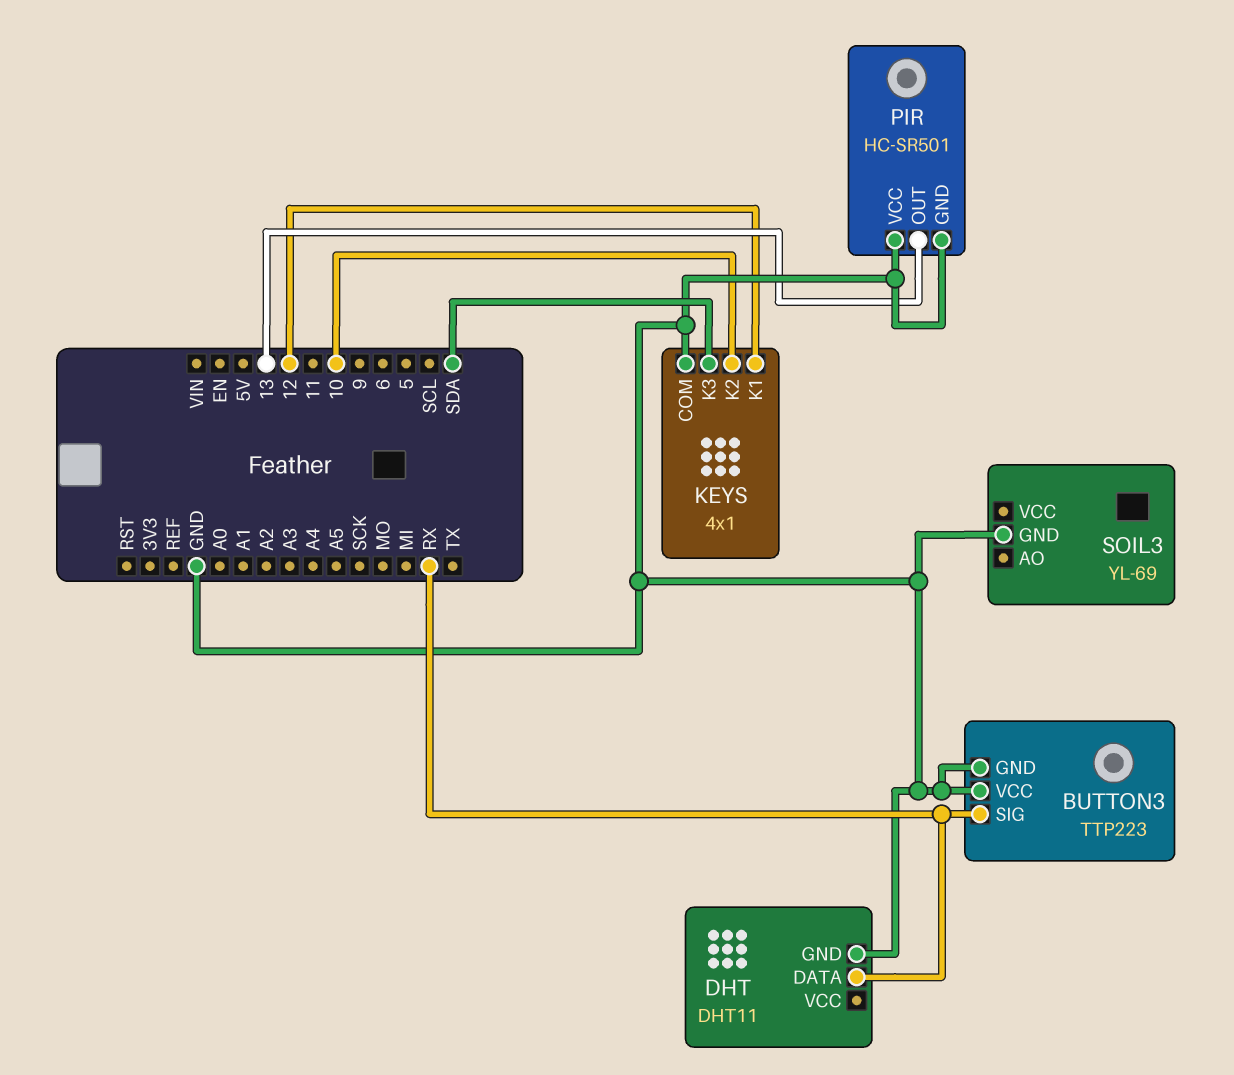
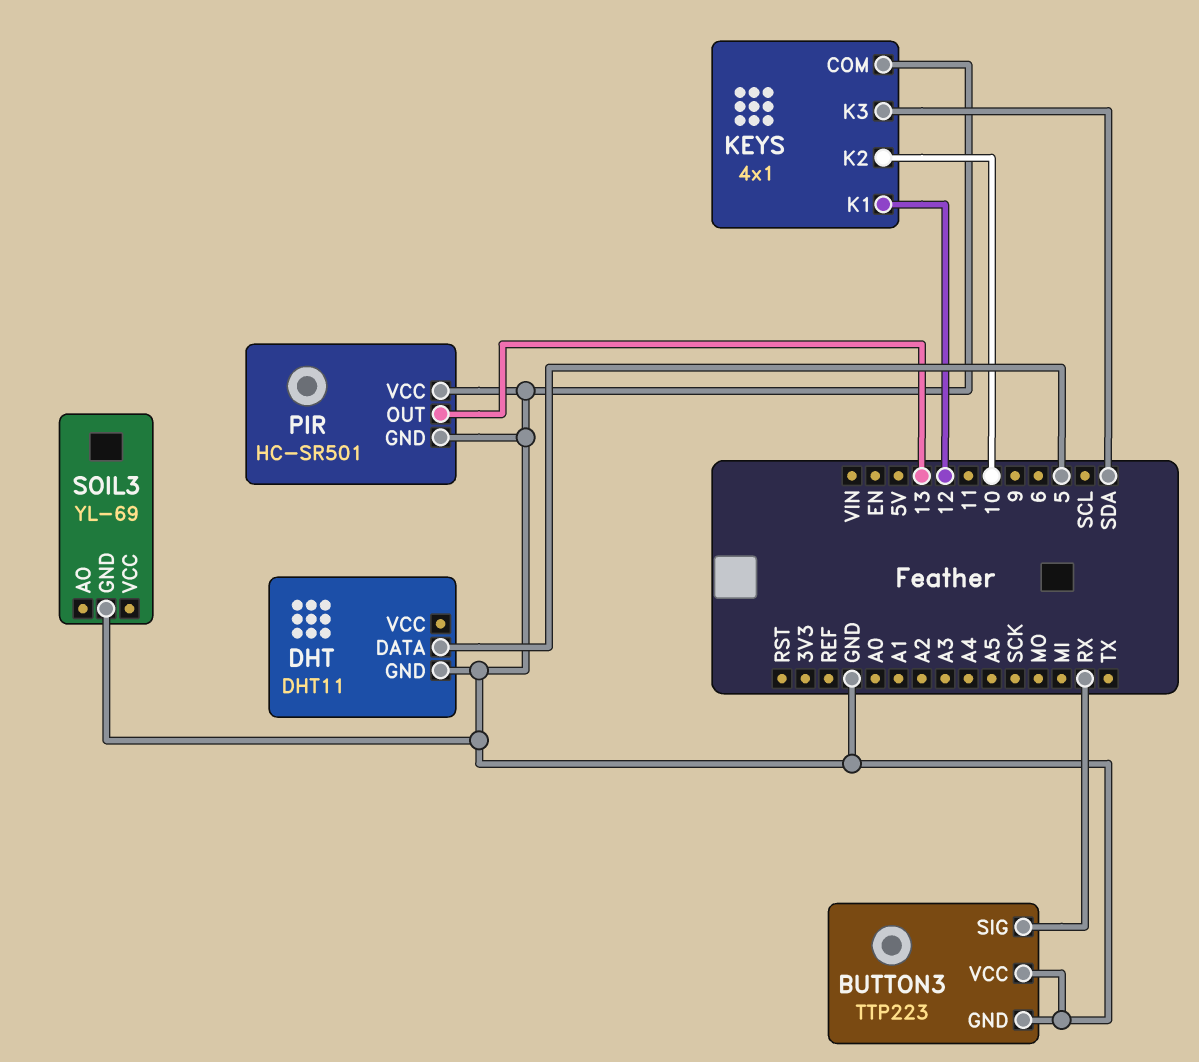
DHT pin DATA: RX -> 5

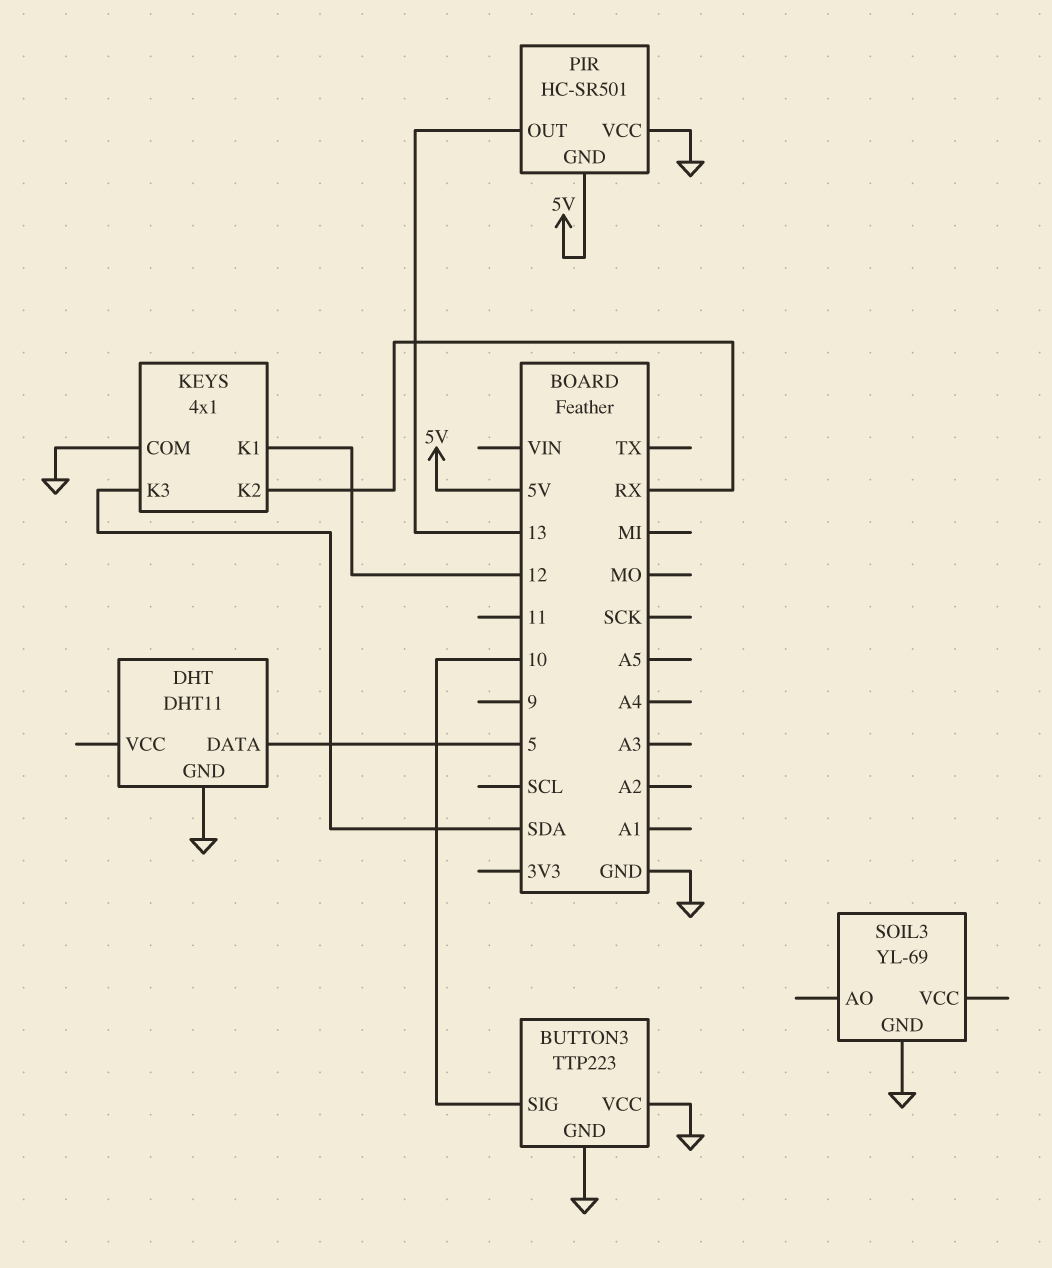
BUTTON3 pin SIG: RX -> 10
KEYS pin K2: 10 -> RX
PIR pin GND: GND -> 5V

